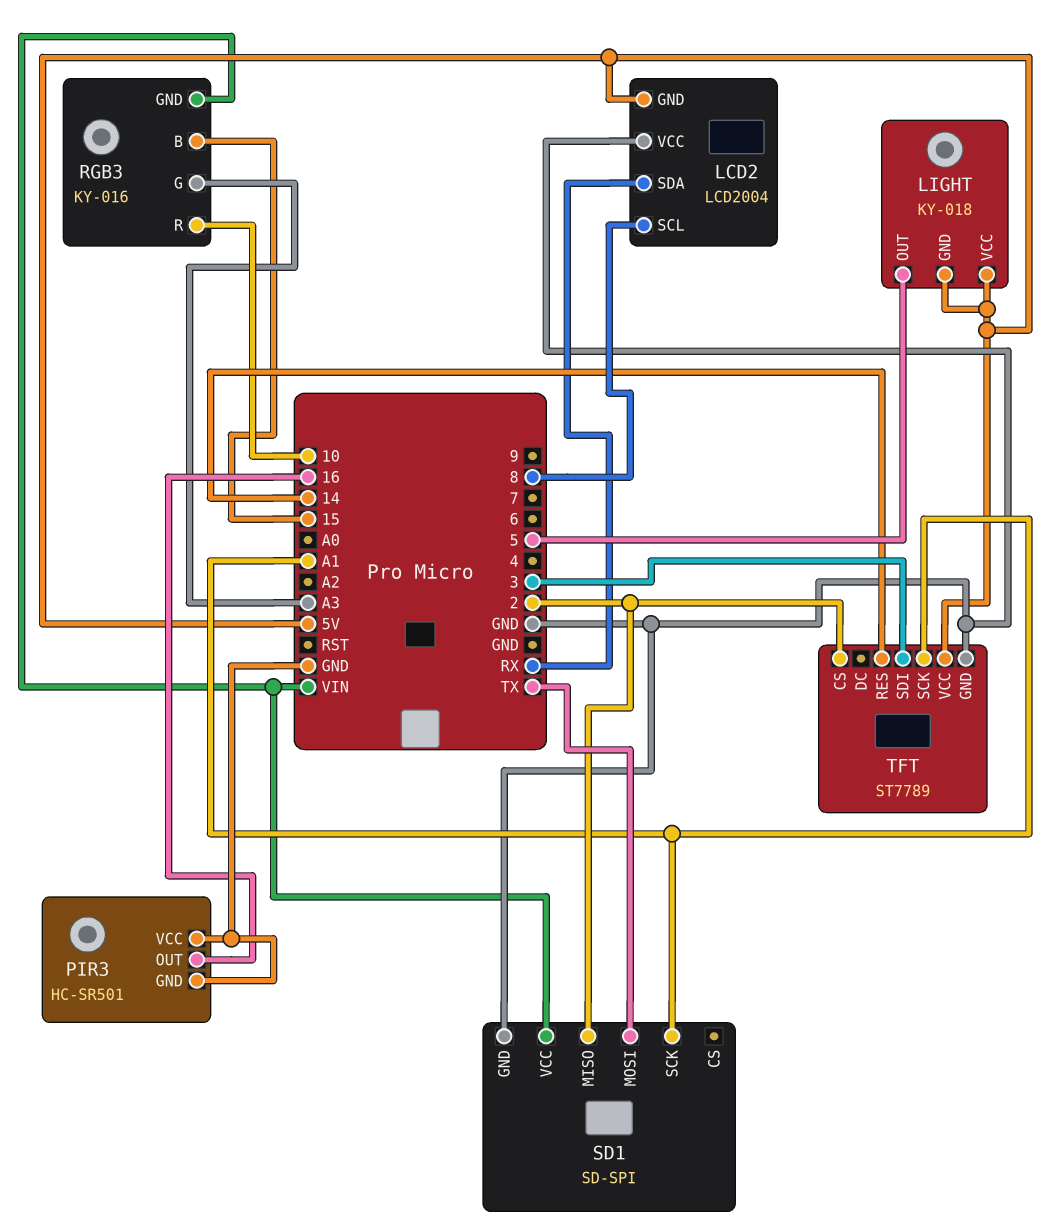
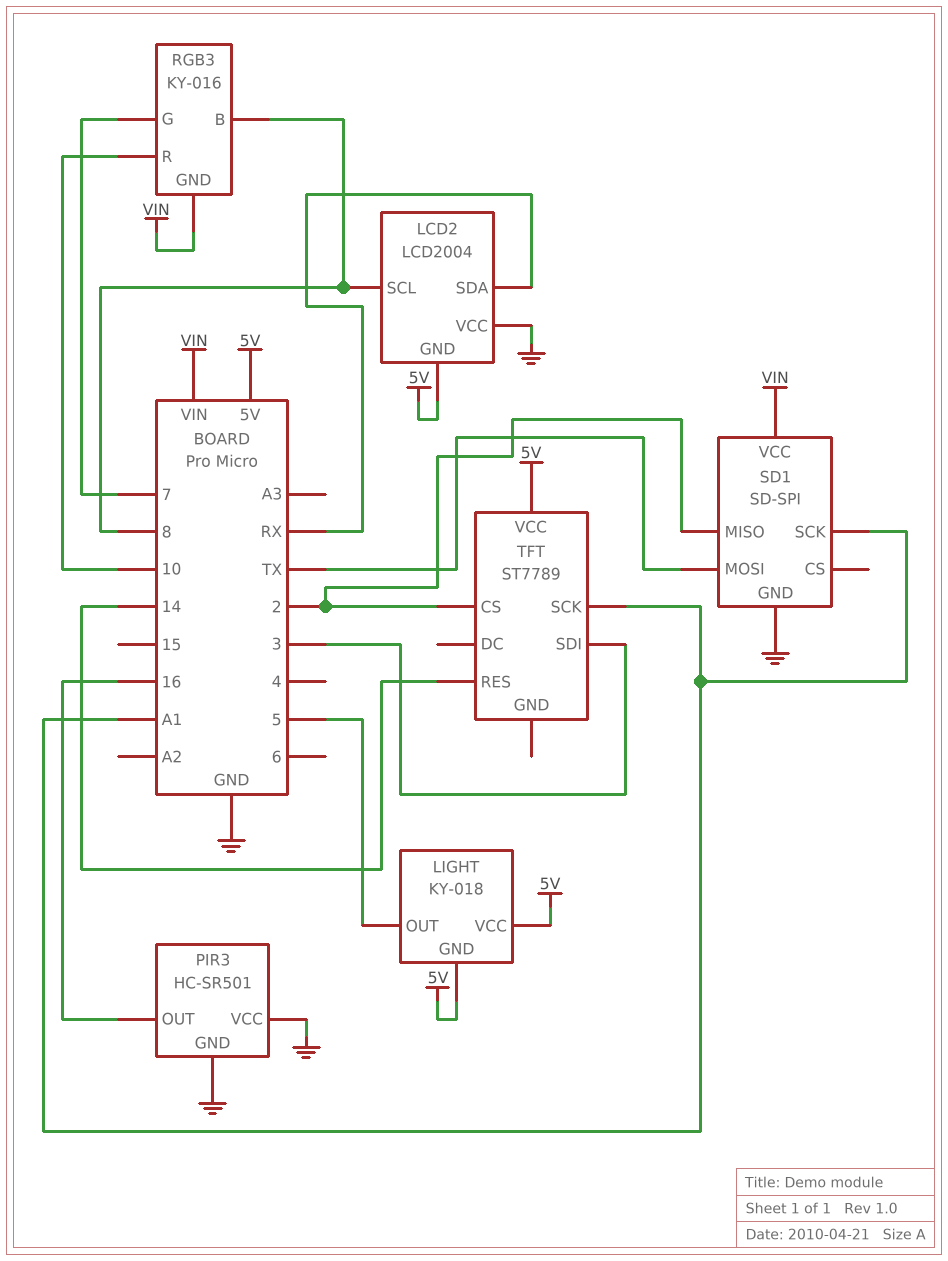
RGB3 pin B: 15 -> 8
RGB3 pin G: A3 -> 7
TFT pin GND: GND -> none

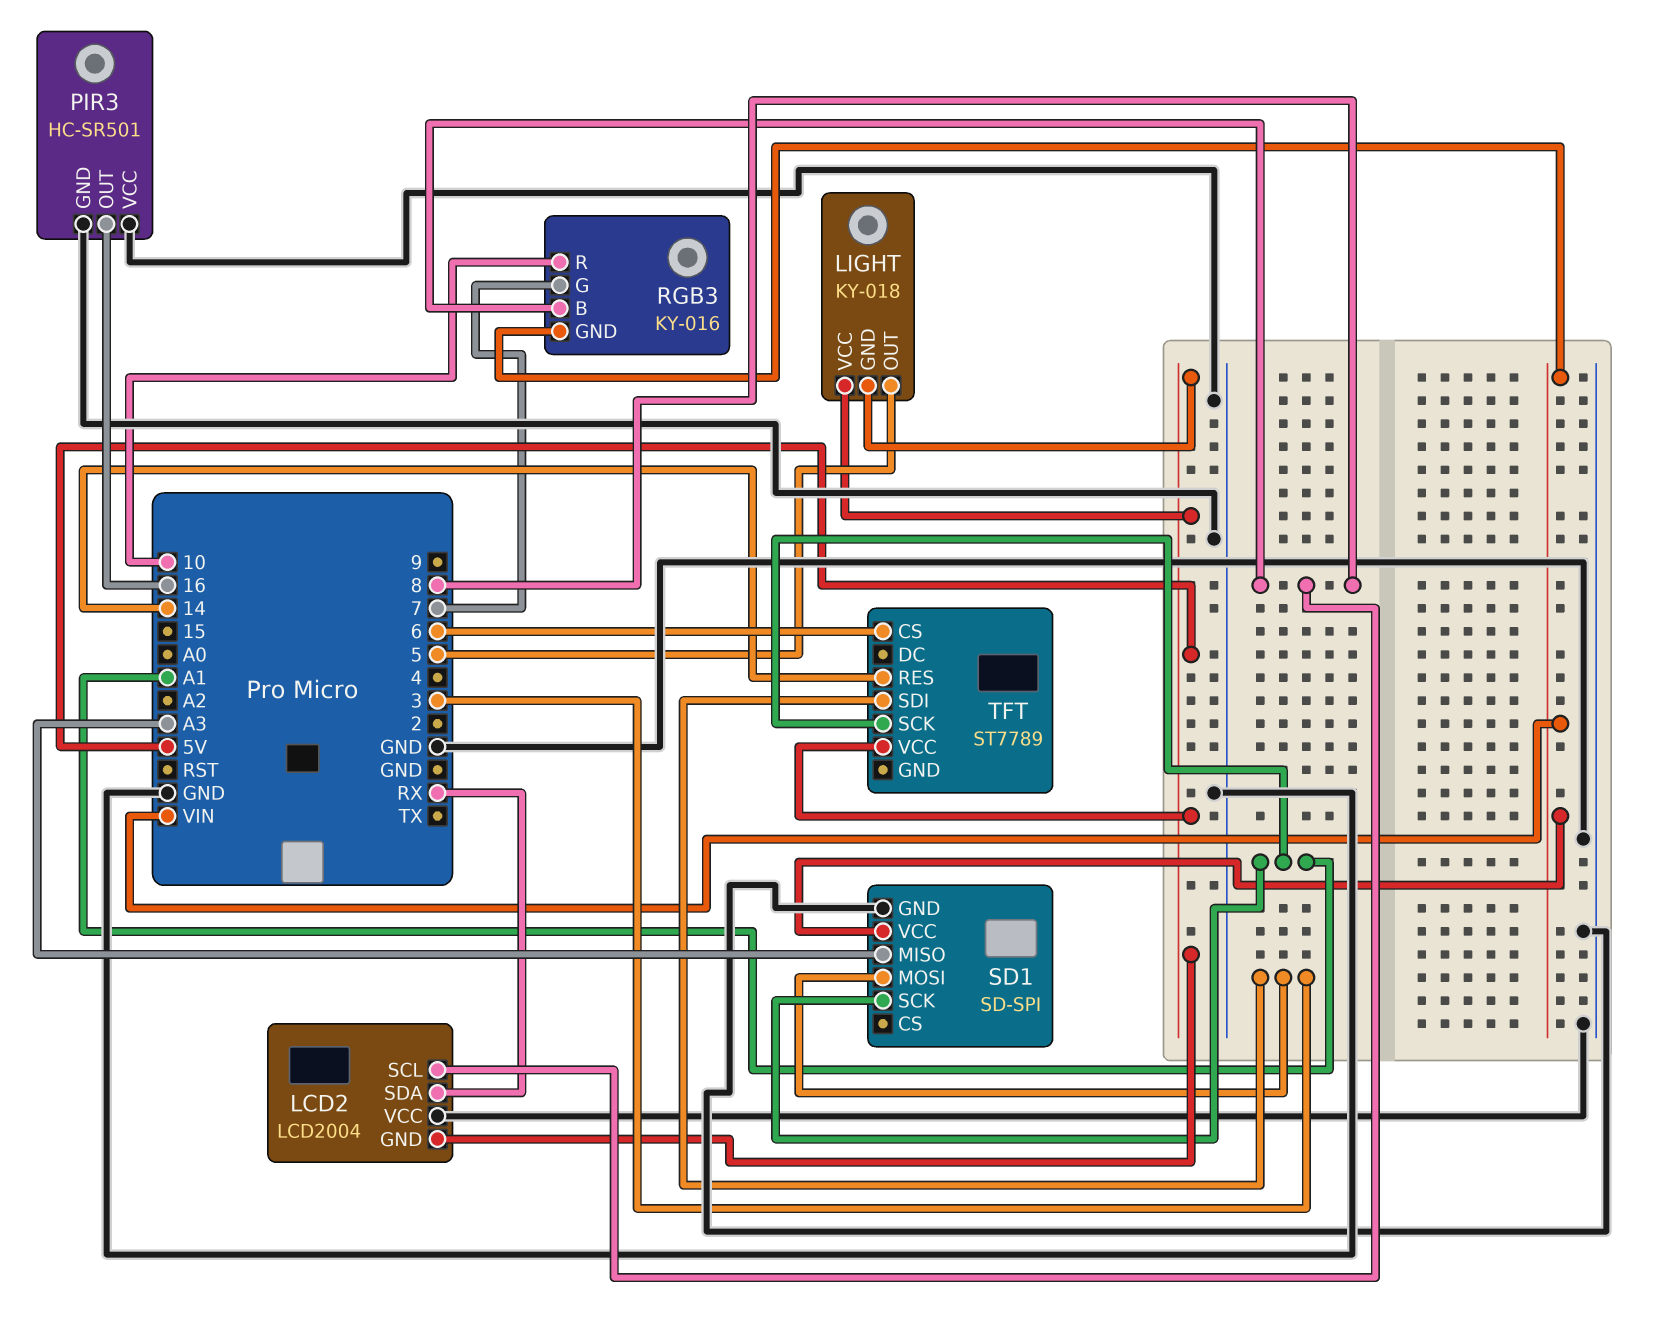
SD1 pin MISO: 2 -> A3
SD1 pin MOSI: TX -> 3
TFT pin CS: 2 -> 6

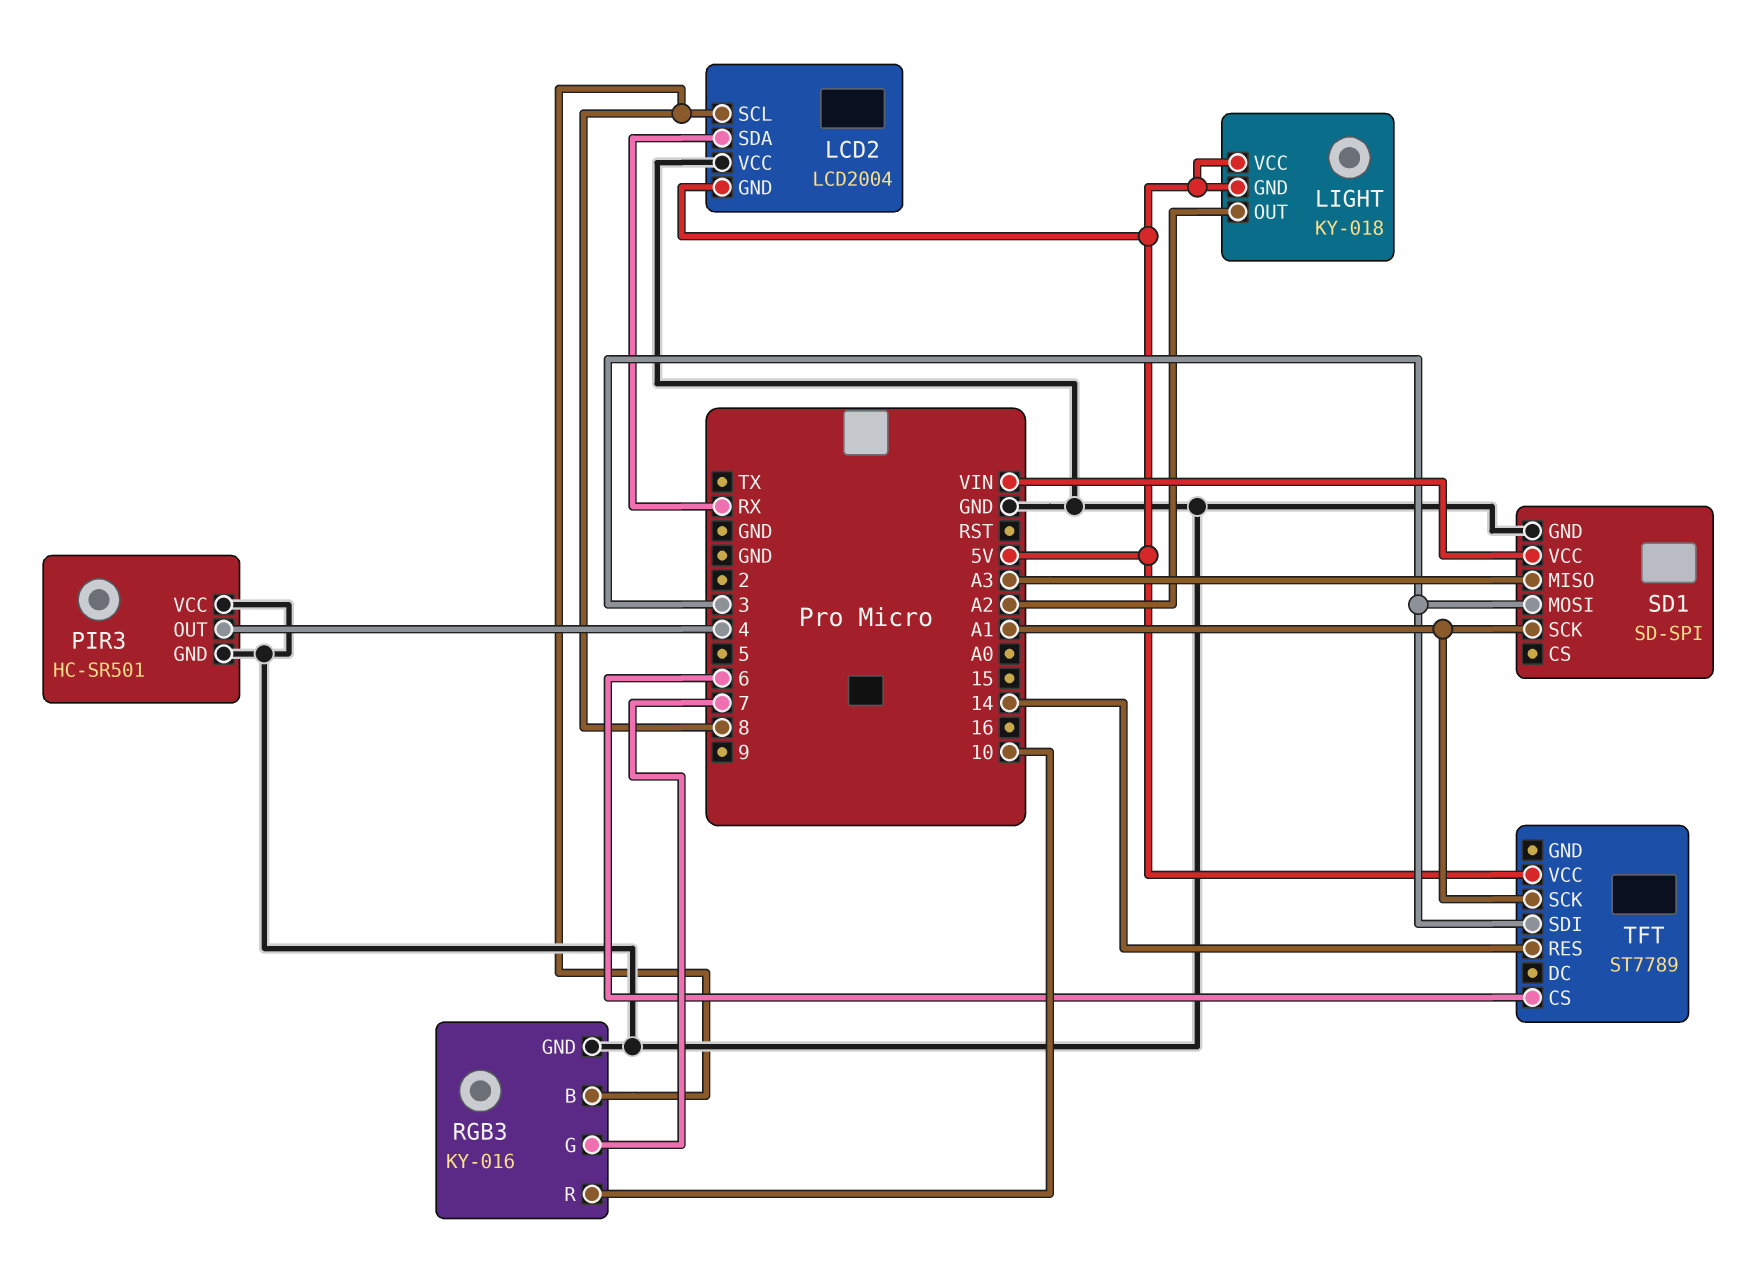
LIGHT pin OUT: 5 -> A2
PIR3 pin OUT: 16 -> 4
RGB3 pin GND: VIN -> GND

